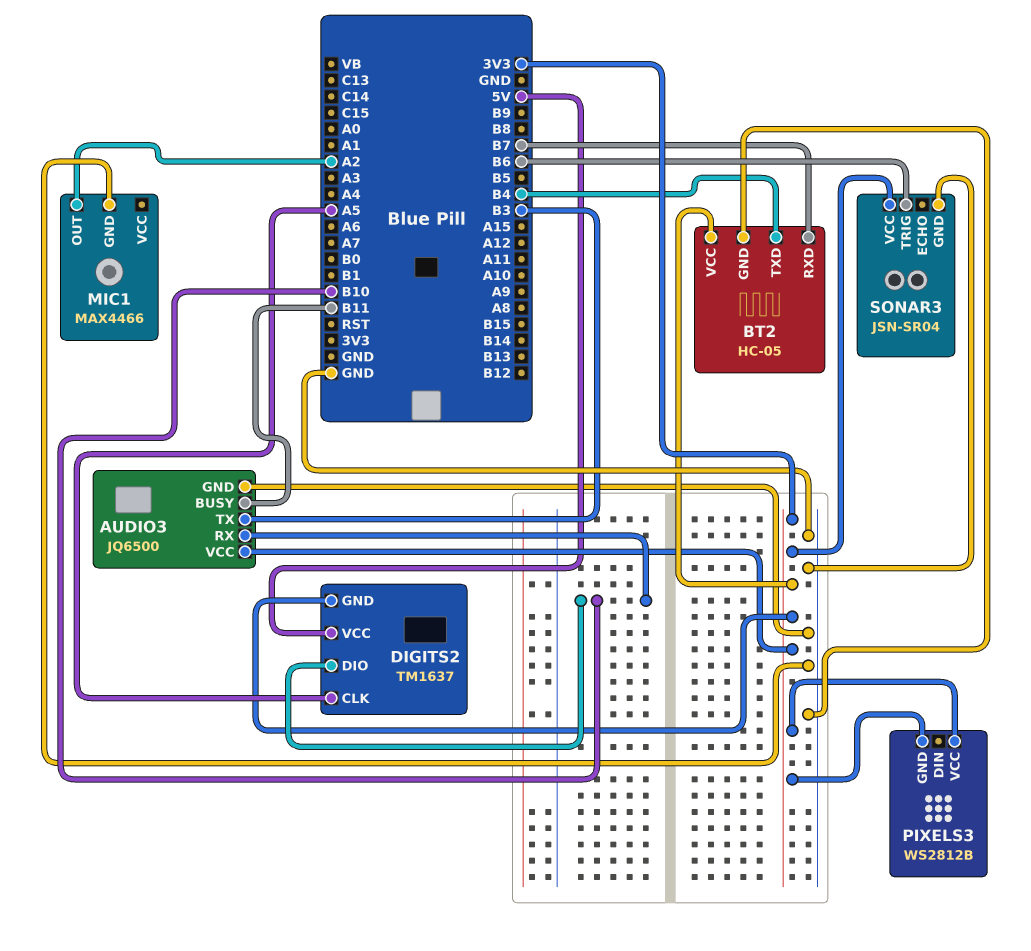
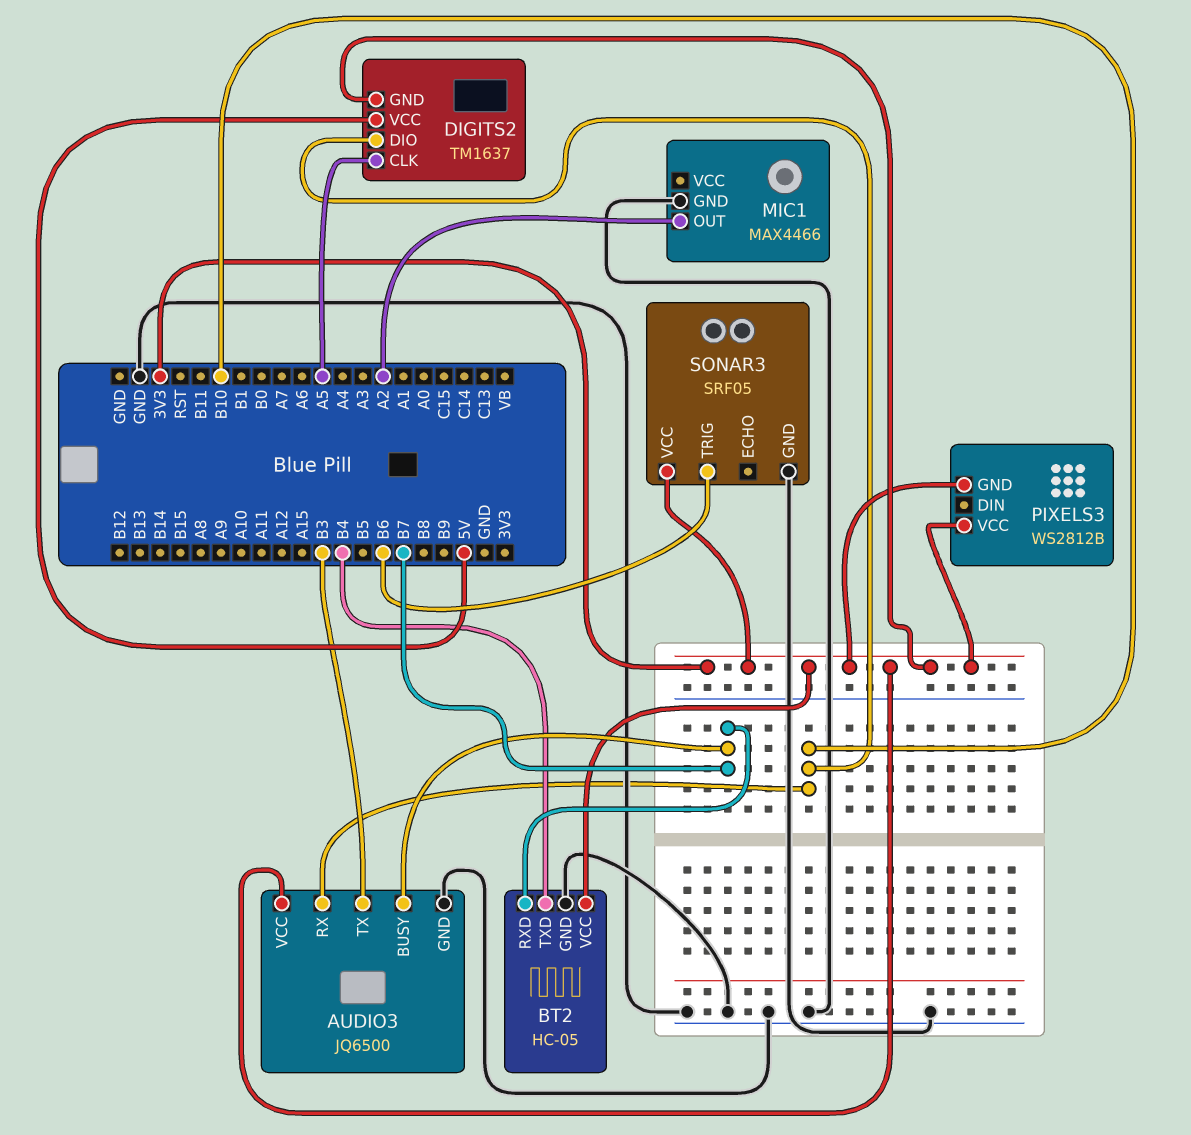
AUDIO3 pin BUSY: B11 -> B7
SONAR3: JSN-SR04 -> SRF05

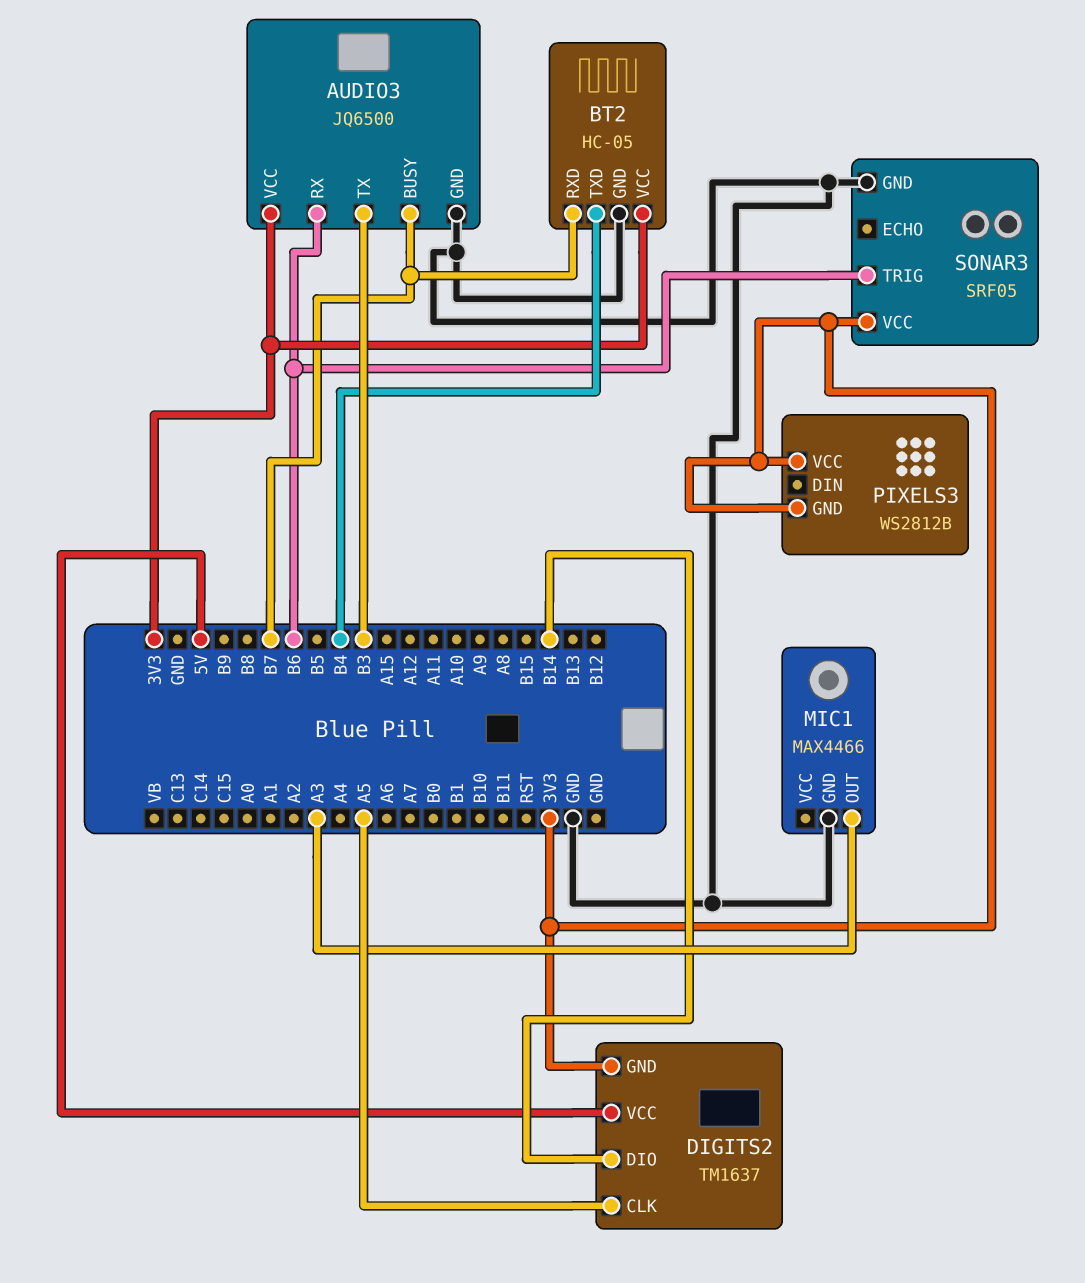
AUDIO3 pin RX: B10 -> B6
DIGITS2 pin DIO: B10 -> B14
MIC1 pin OUT: A2 -> A3

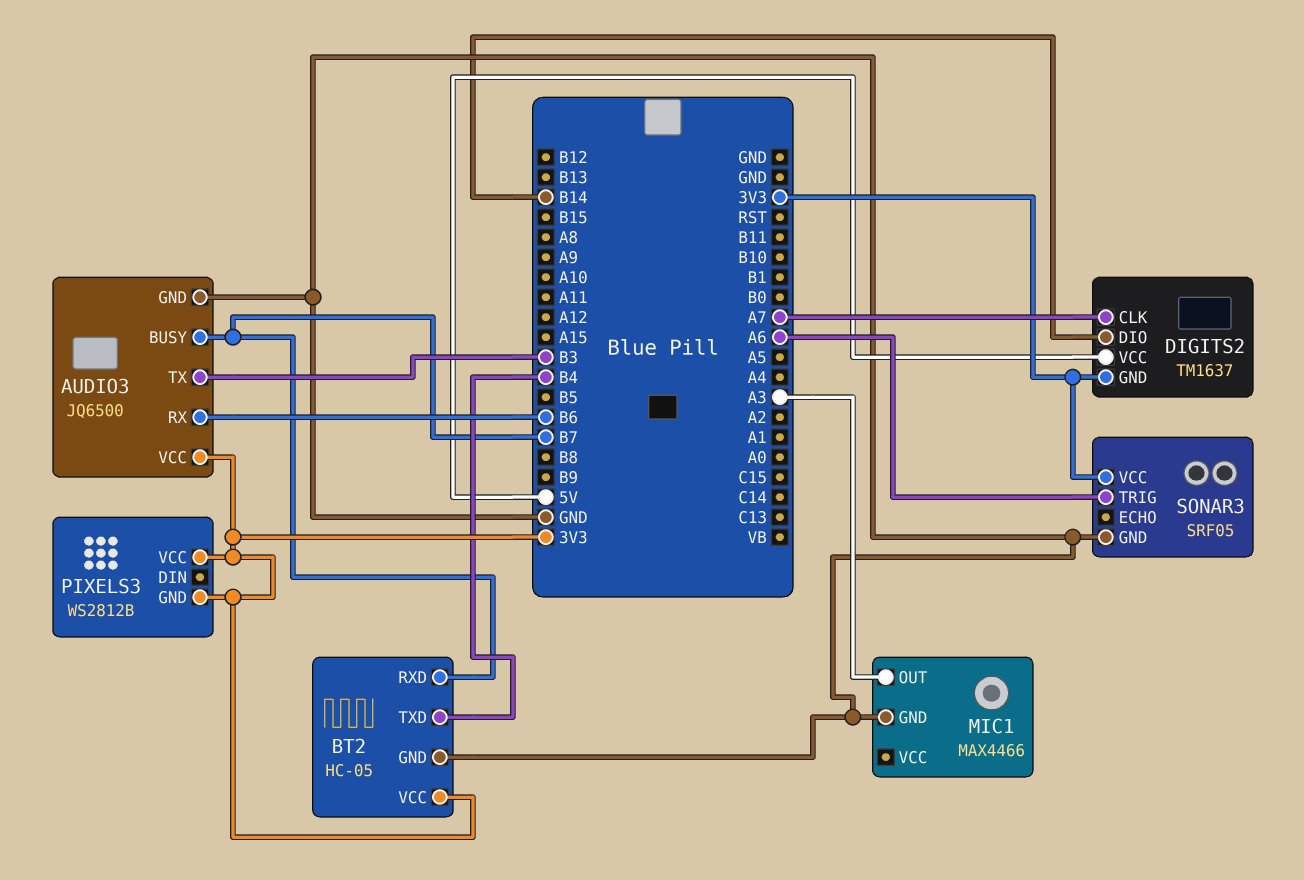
DIGITS2 pin CLK: A5 -> A7
SONAR3 pin TRIG: B6 -> A6

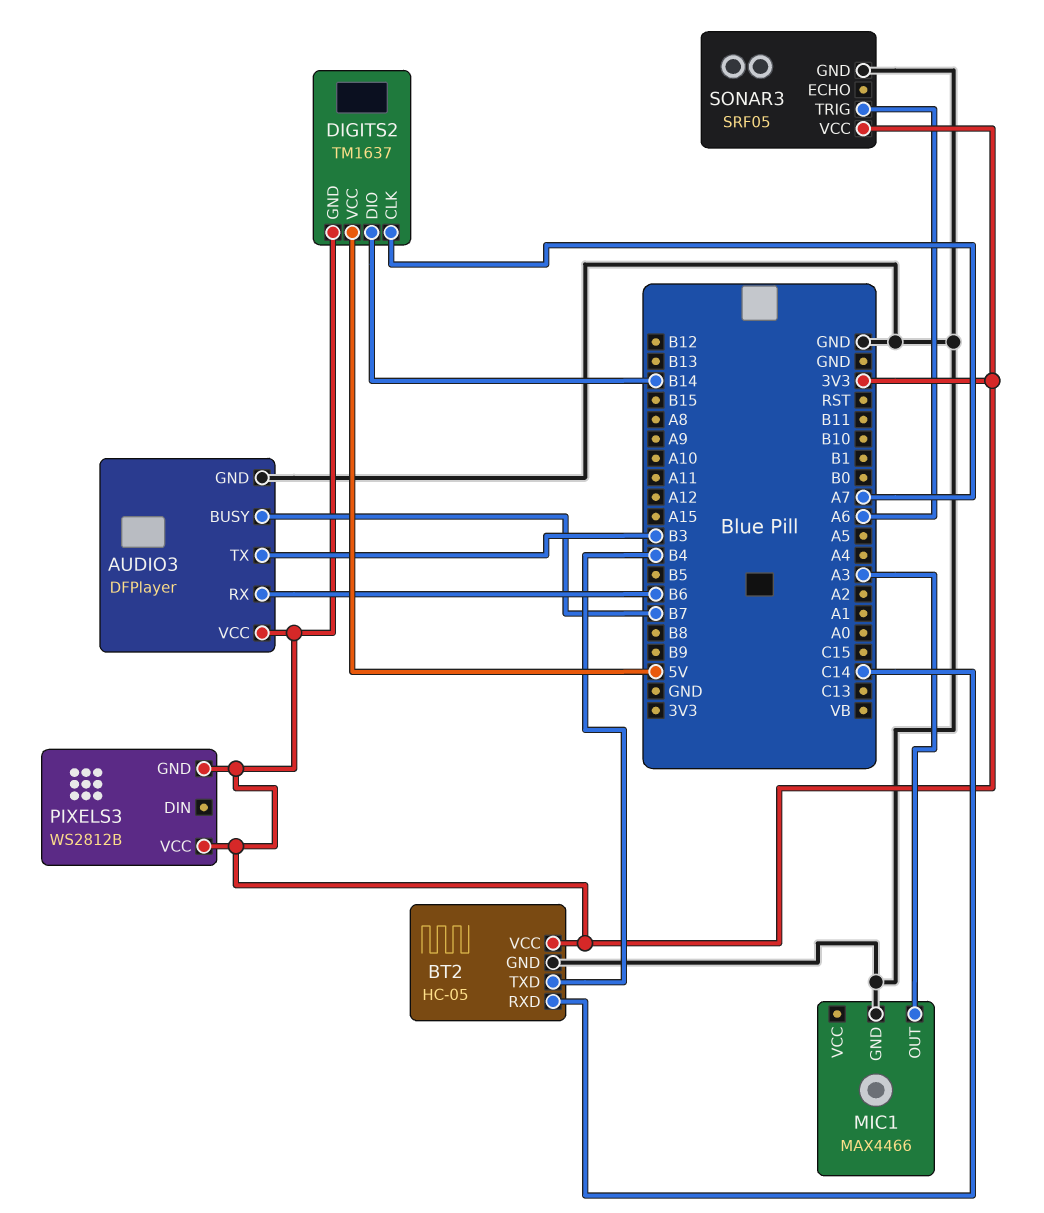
AUDIO3: JQ6500 -> DFPlayer
BT2 pin RXD: B7 -> C14

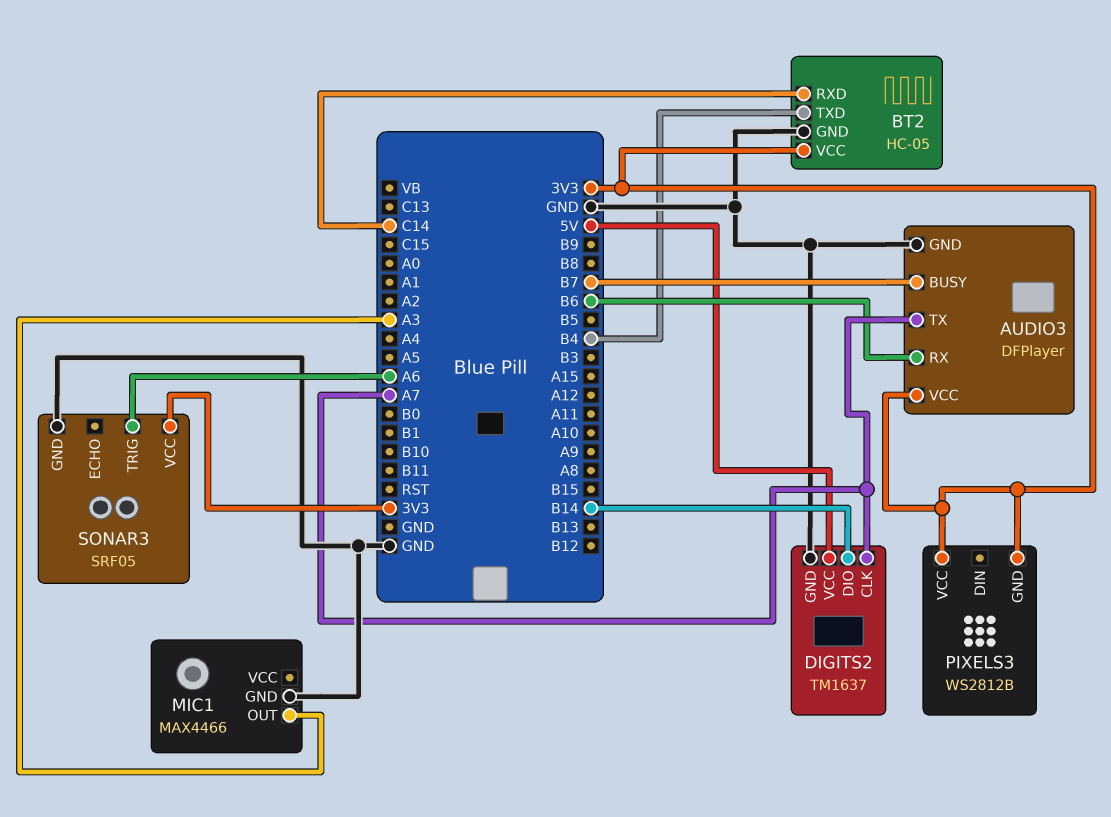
AUDIO3 pin TX: B3 -> A7
DIGITS2 pin GND: 3V3 -> GND

